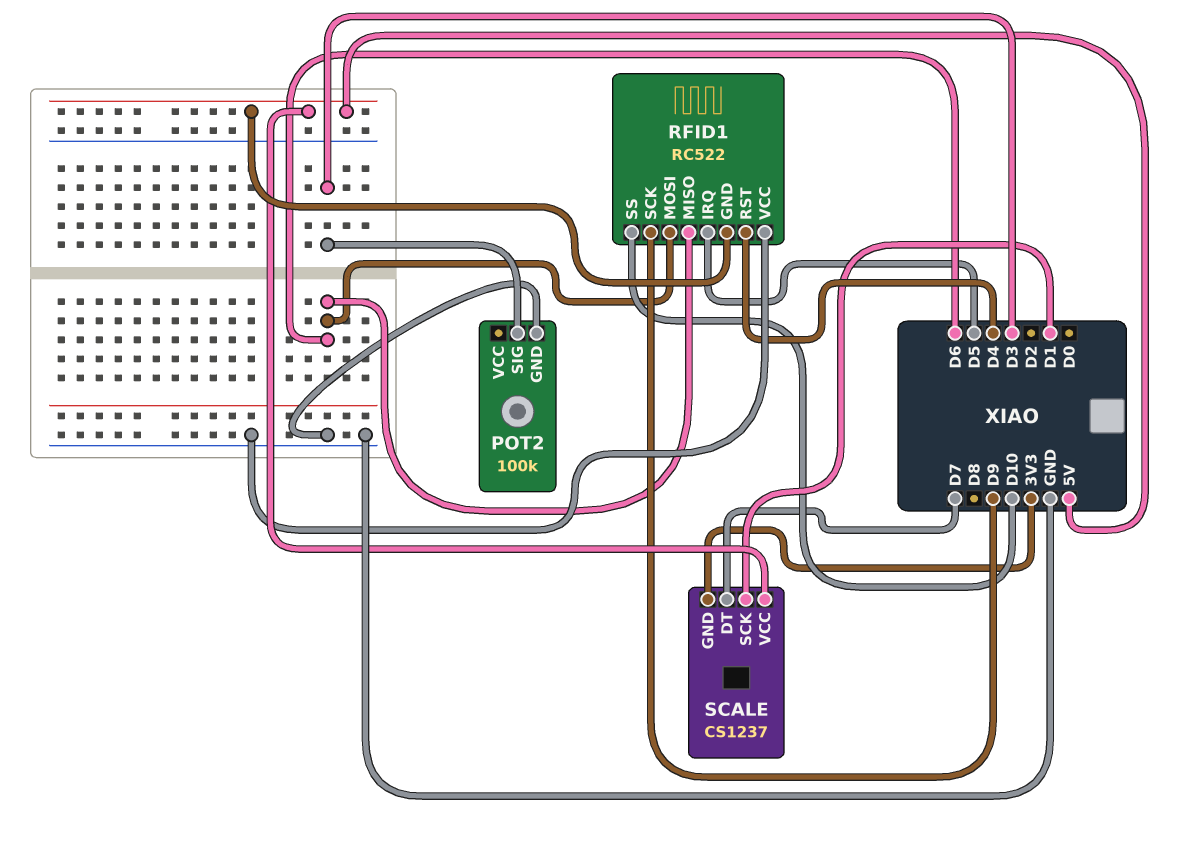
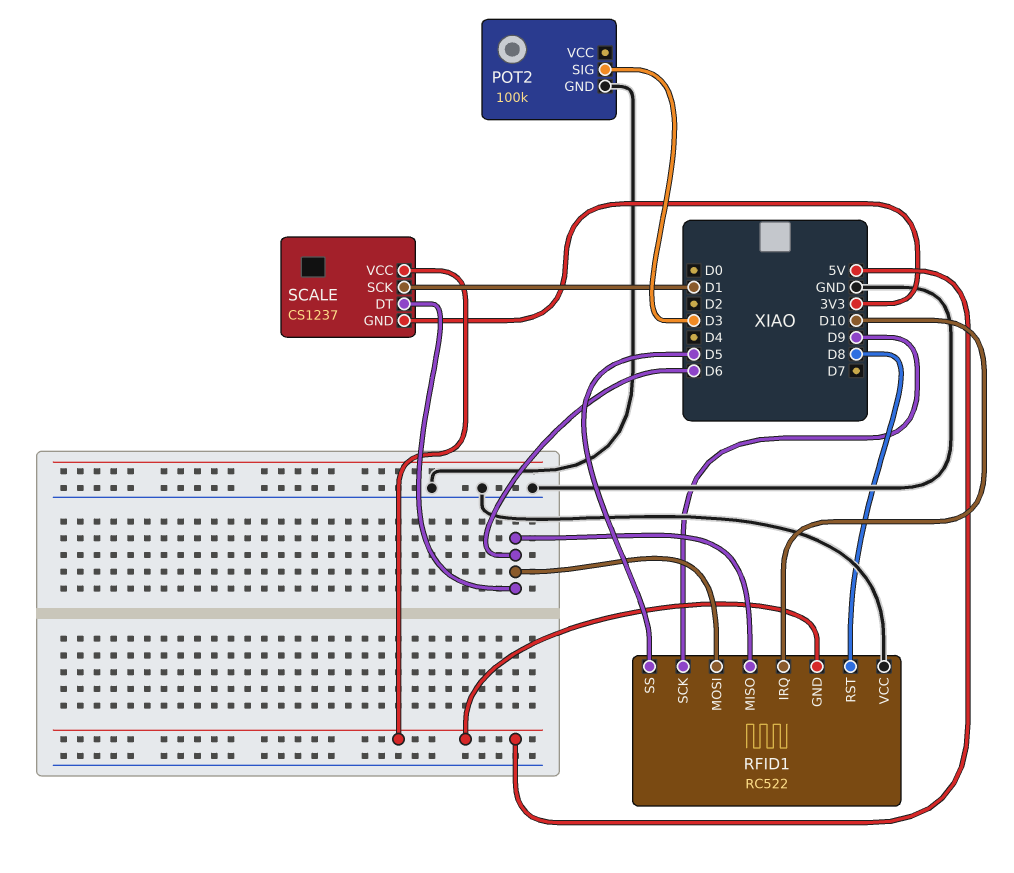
RFID1 pin IRQ: D5 -> D10
RFID1 pin RST: D4 -> D8
RFID1 pin SS: D10 -> D5
SCALE pin DT: D7 -> D6

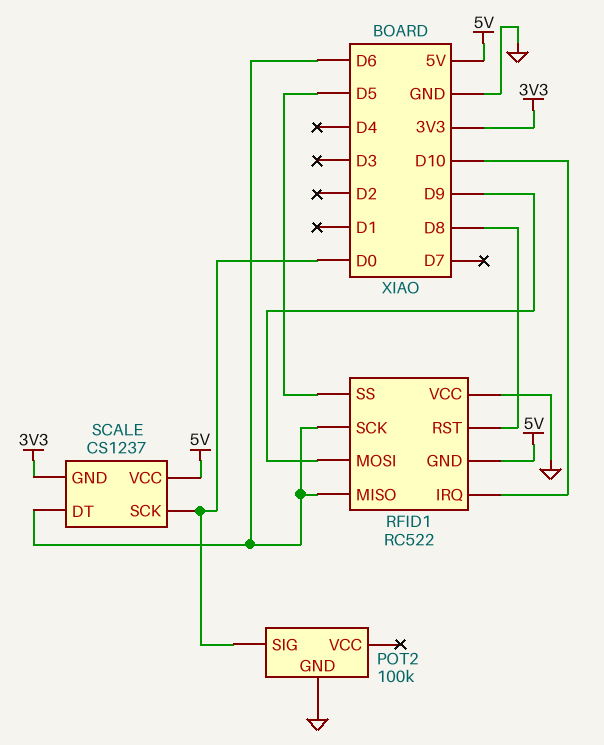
POT2 pin SIG: D3 -> D0
RFID1 pin MOSI: D6 -> D9
RFID1 pin SCK: D9 -> D6
SCALE pin SCK: D1 -> D0

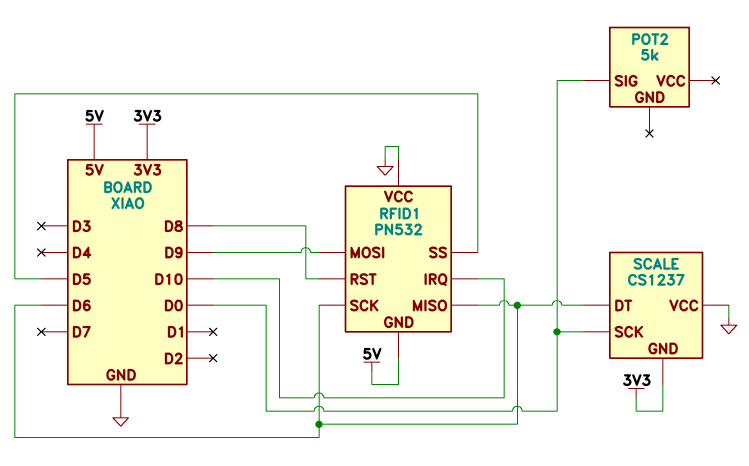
POT2: 100k -> 5k
POT2 pin GND: GND -> none
RFID1: RC522 -> PN532
SCALE pin VCC: 5V -> GND

